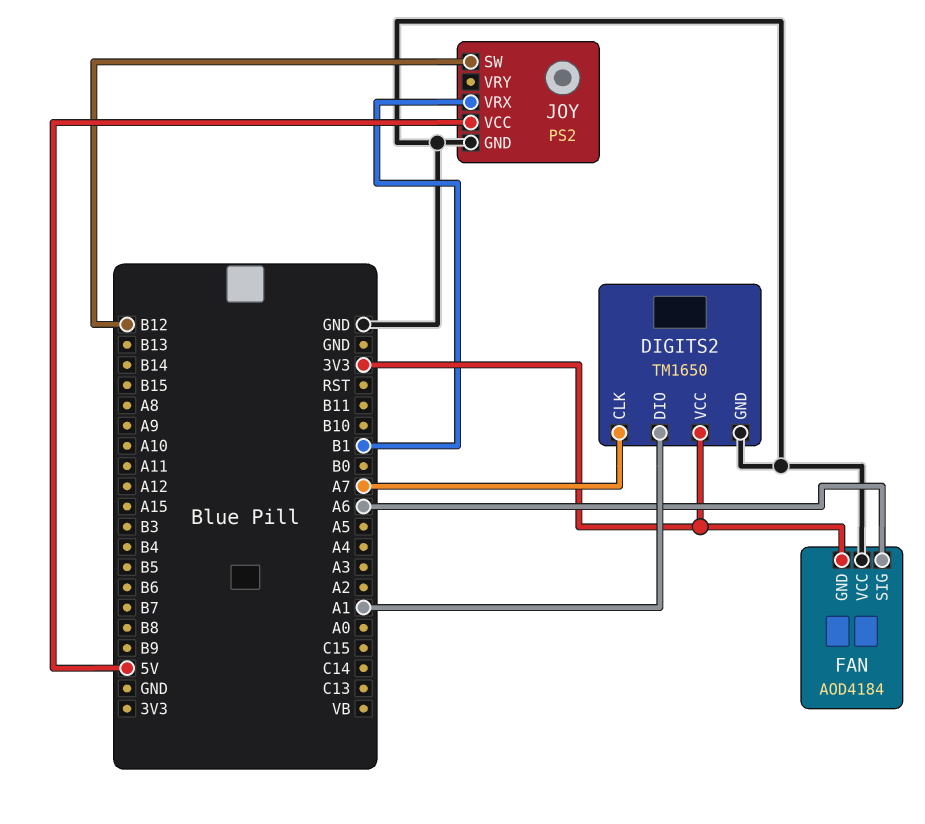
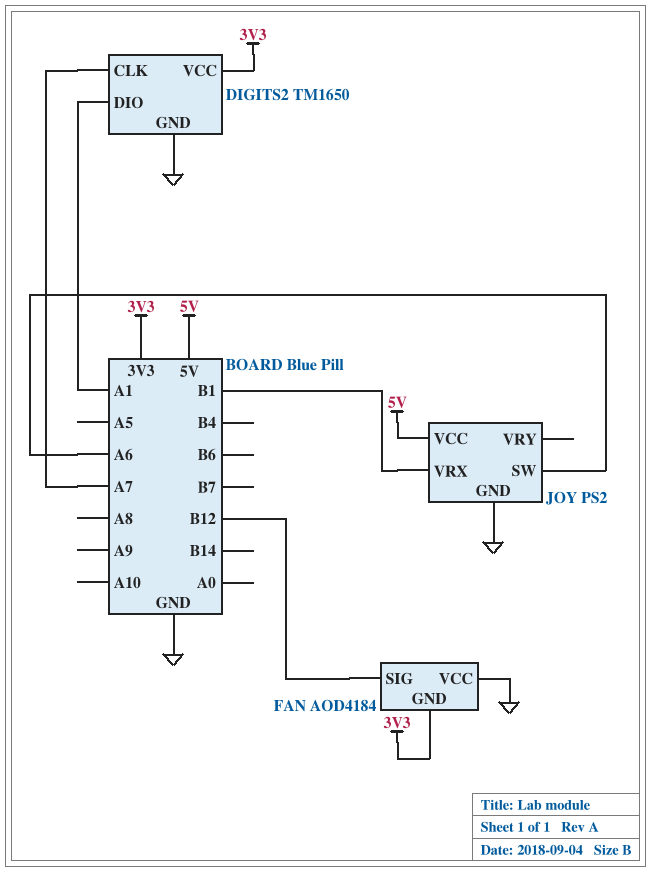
FAN pin SIG: A6 -> B12
JOY pin SW: B12 -> A6

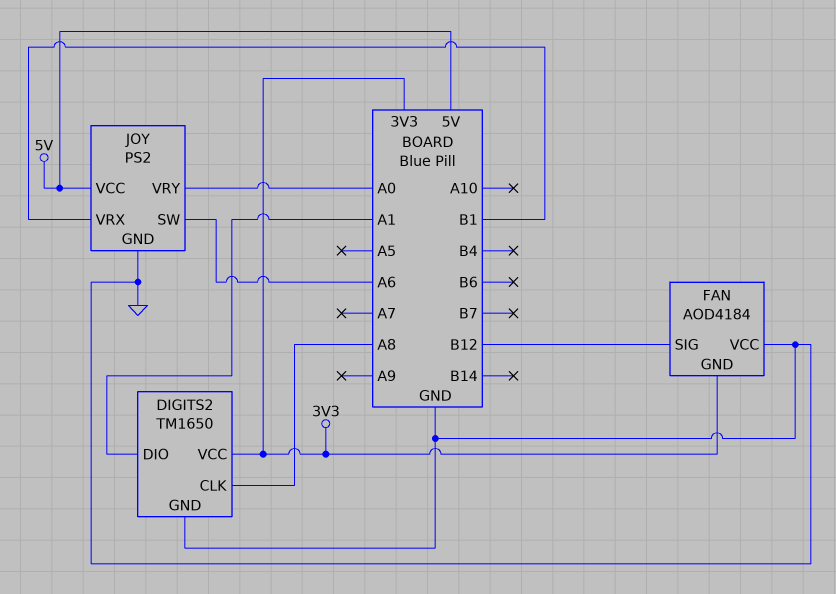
DIGITS2 pin CLK: A7 -> A8
JOY pin VRY: none -> A0

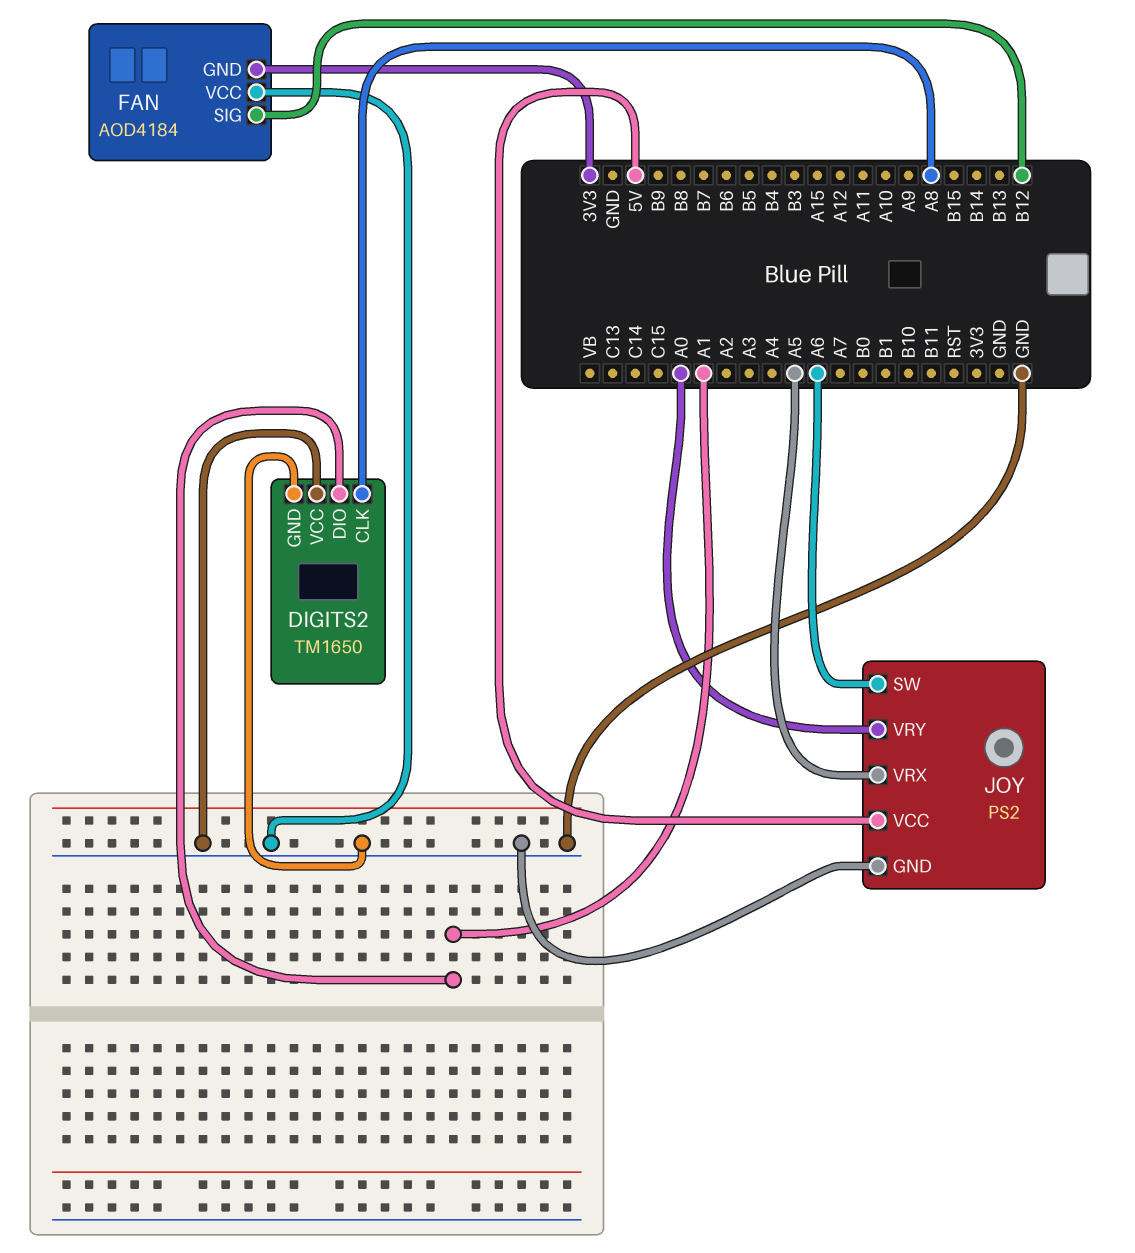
DIGITS2 pin VCC: 3V3 -> GND
JOY pin VRX: B1 -> A5

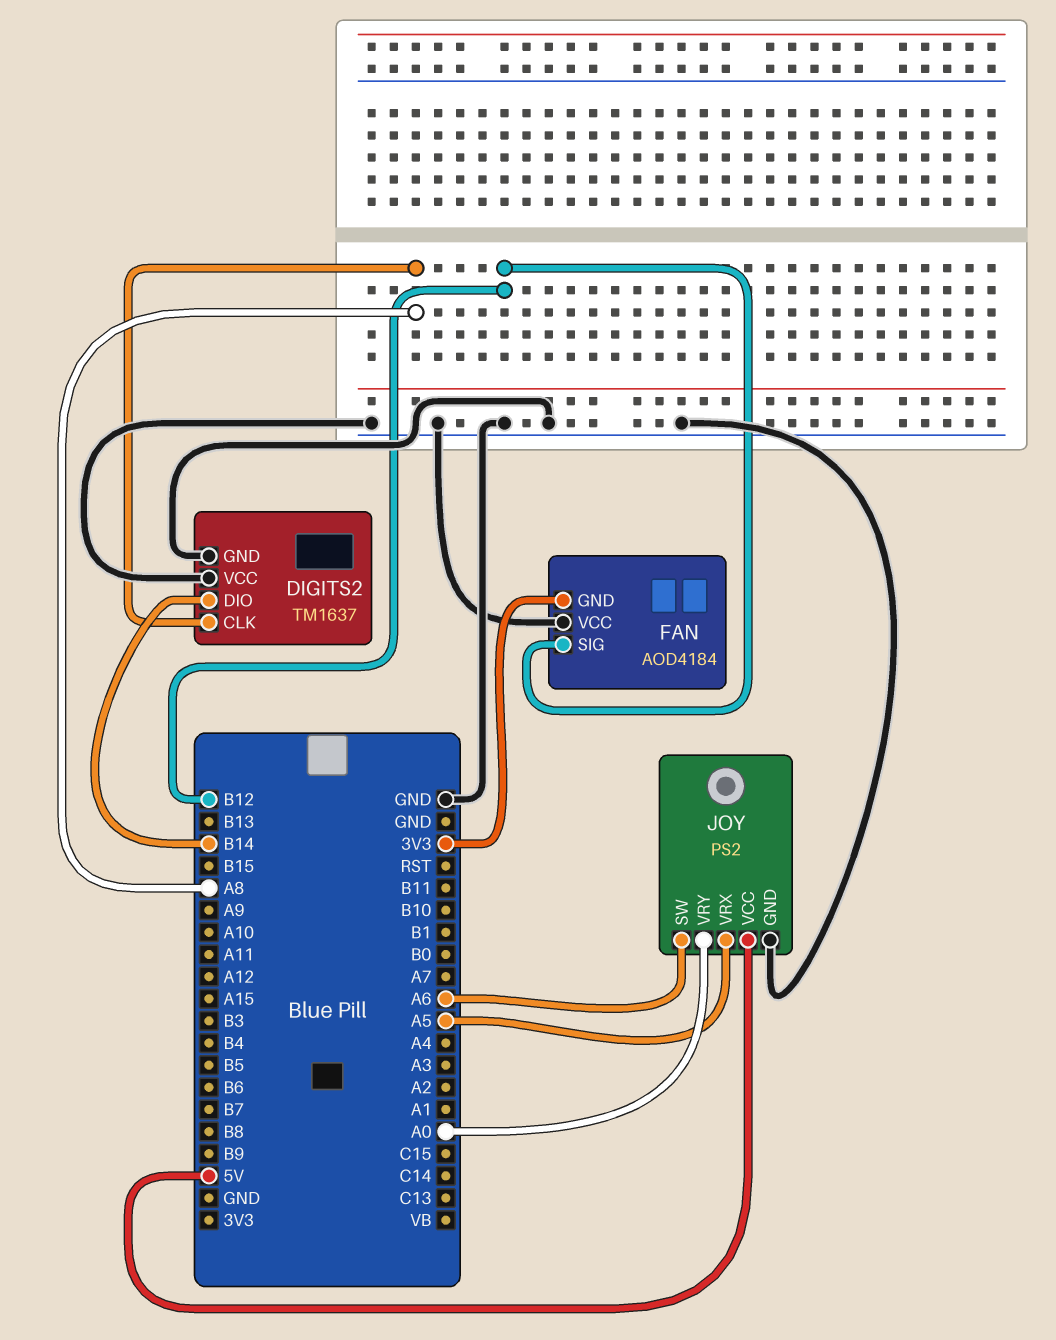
DIGITS2: TM1650 -> TM1637
DIGITS2 pin DIO: A1 -> B14

